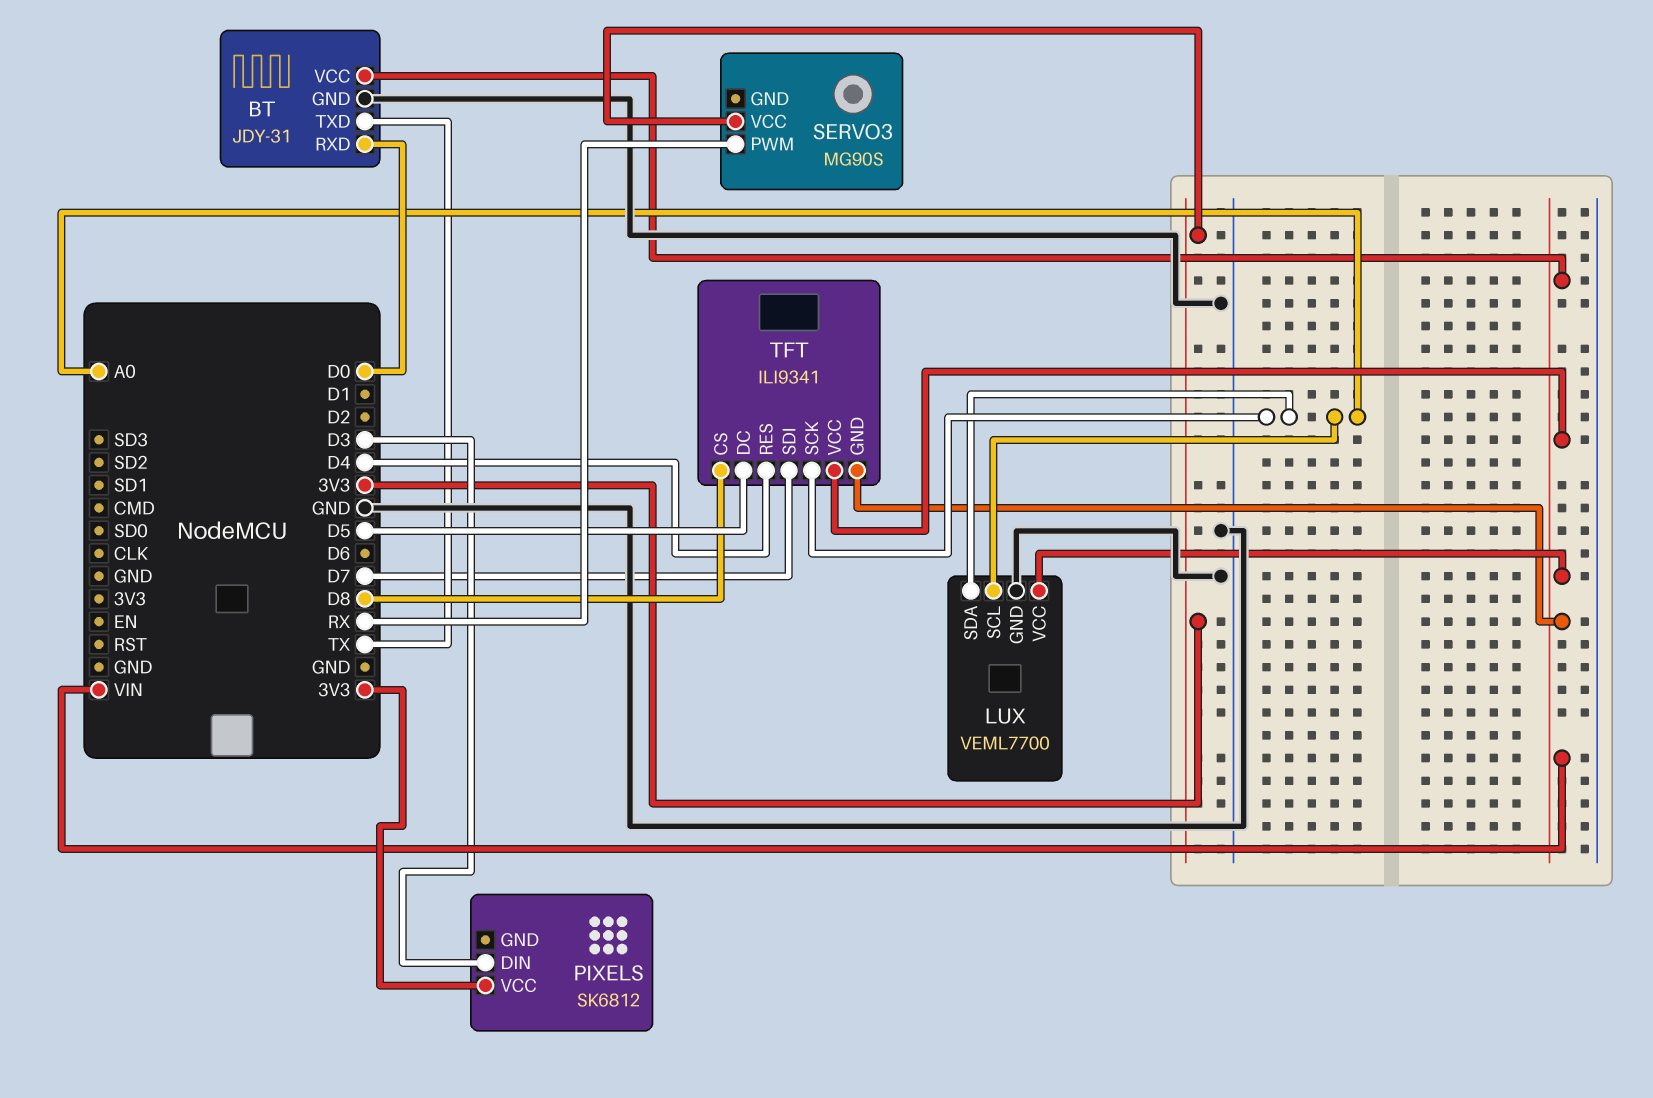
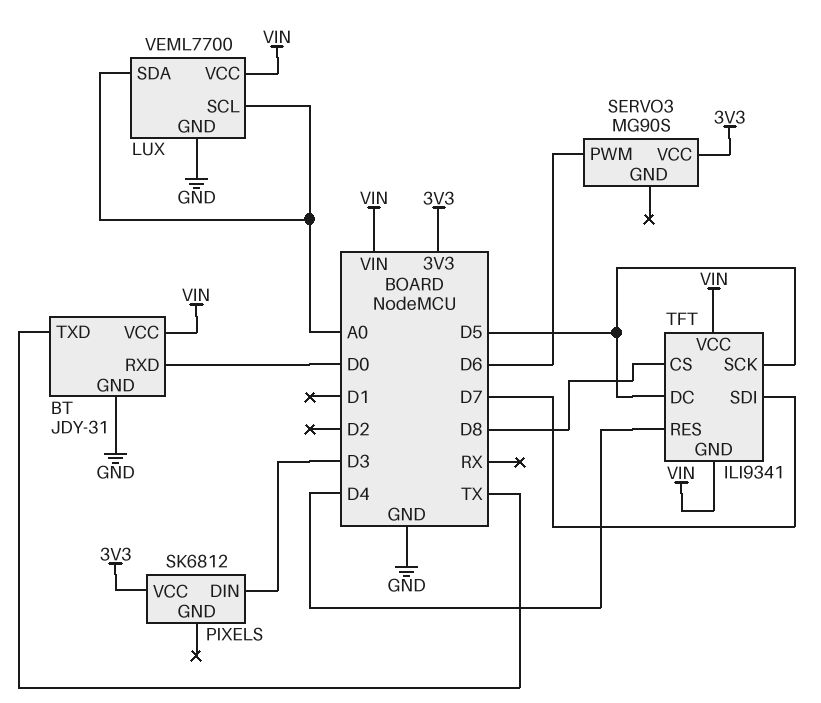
SERVO3 pin PWM: RX -> D6
TFT pin SCK: A0 -> D5

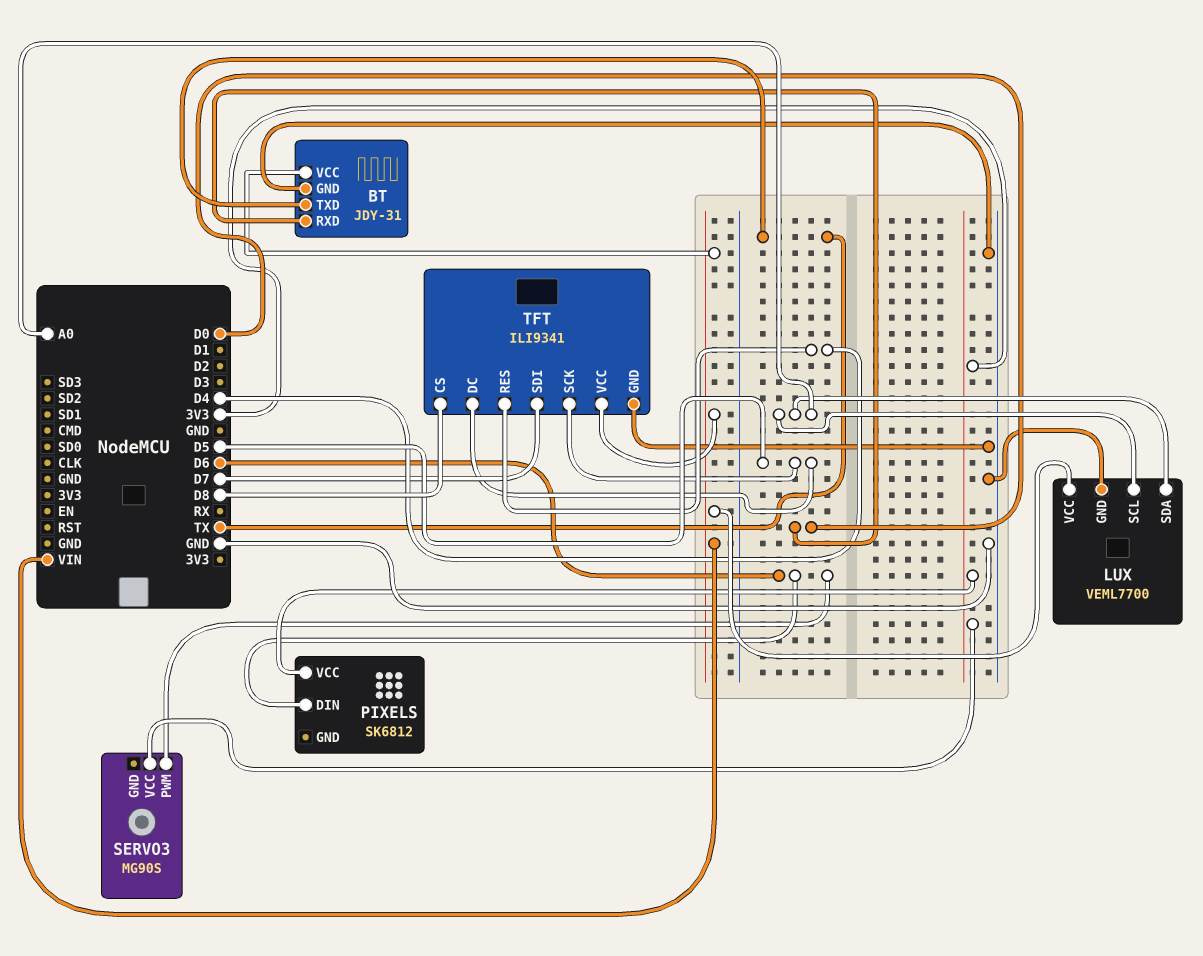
PIXELS pin DIN: D3 -> D6
TFT pin GND: VIN -> GND

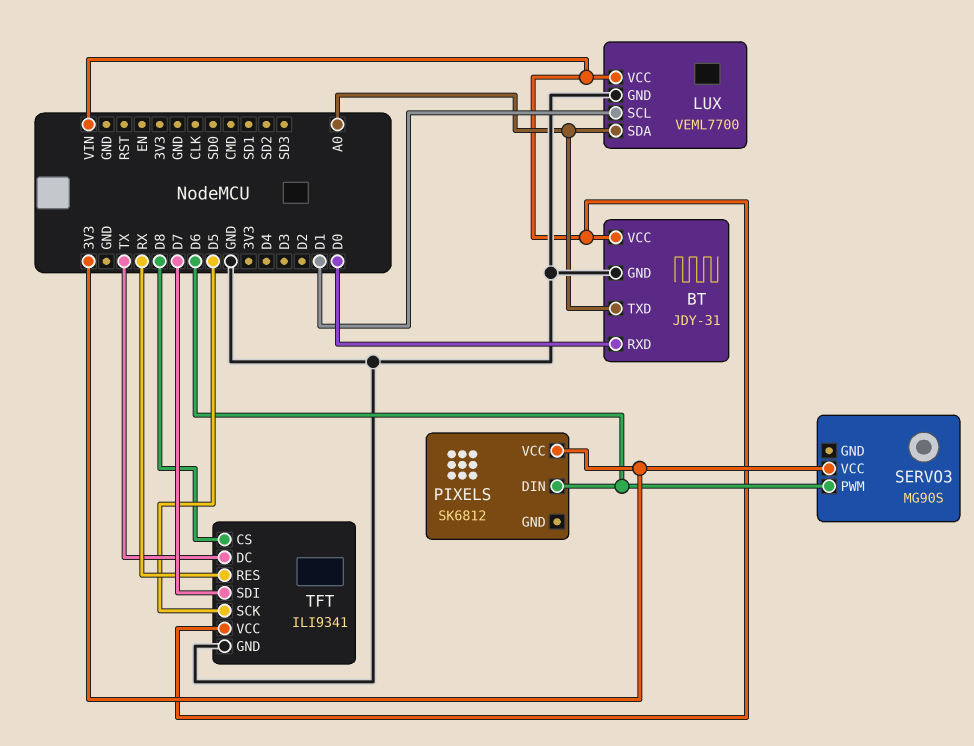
BT pin TXD: TX -> A0
LUX pin SCL: A0 -> D1
TFT pin DC: D5 -> TX
TFT pin RES: D4 -> RX

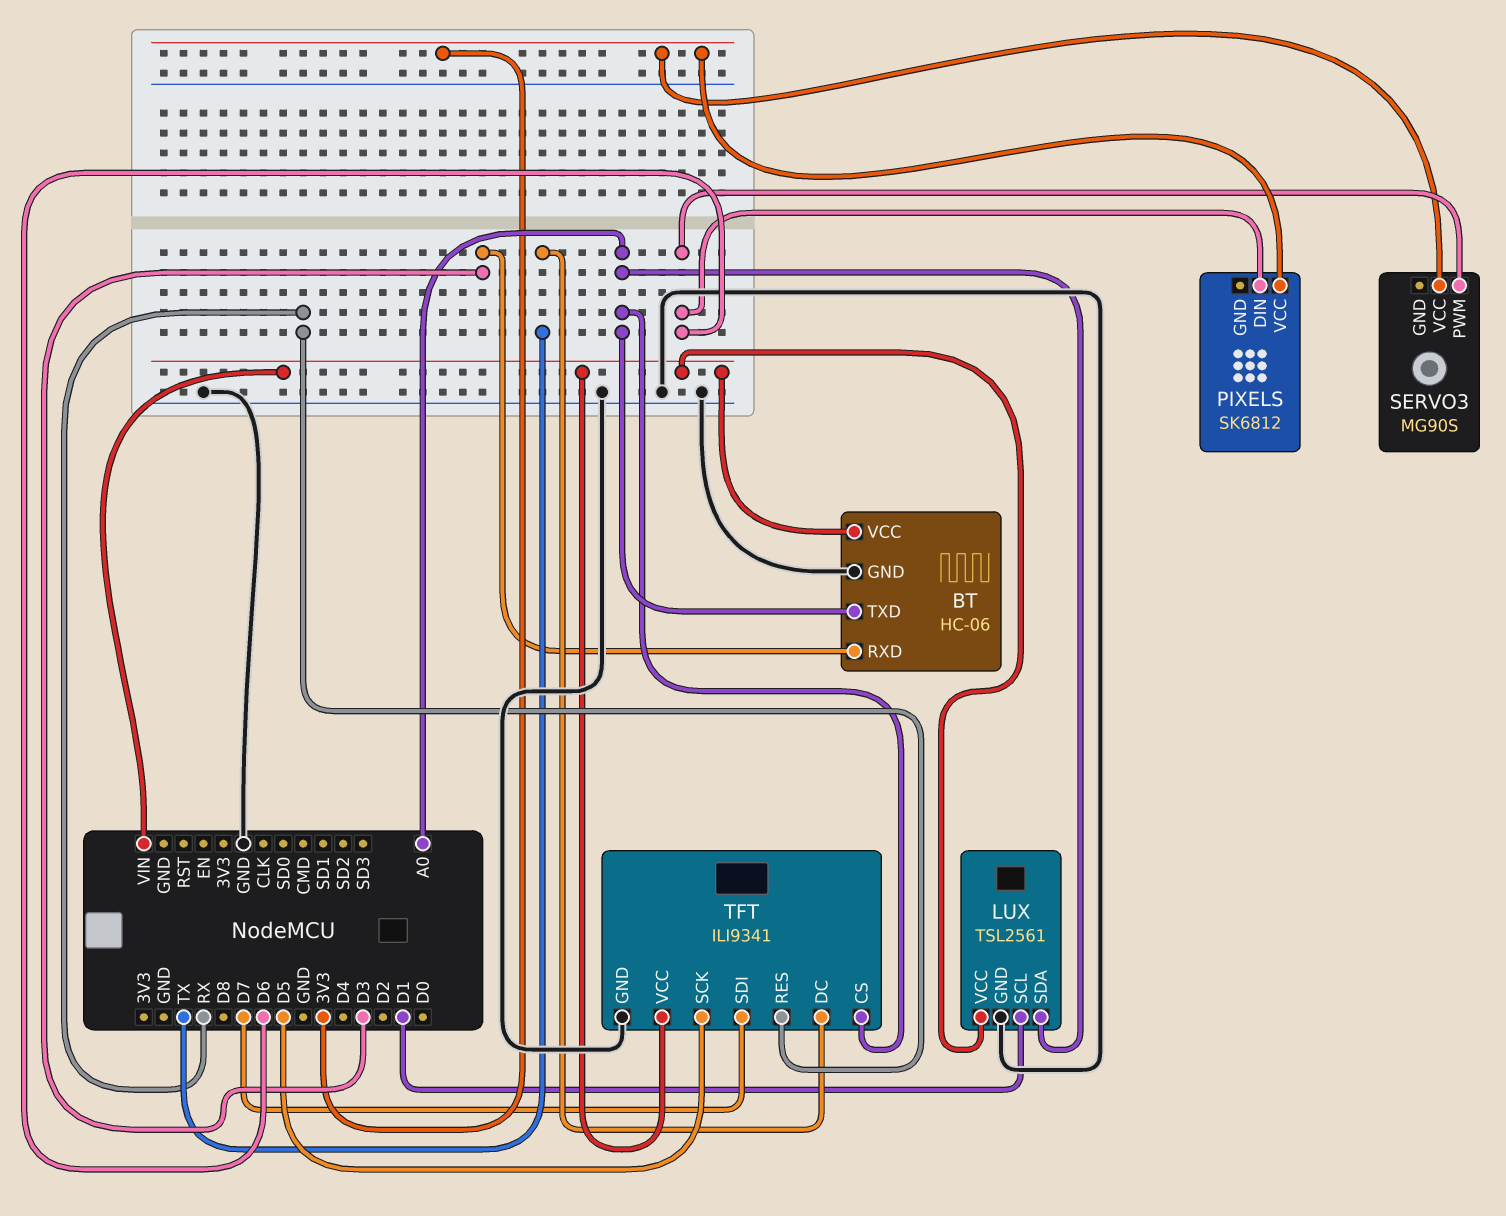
BT: JDY-31 -> HC-06
BT pin RXD: D0 -> D3
LUX: VEML7700 -> TSL2561
TFT pin CS: D8 -> A0

